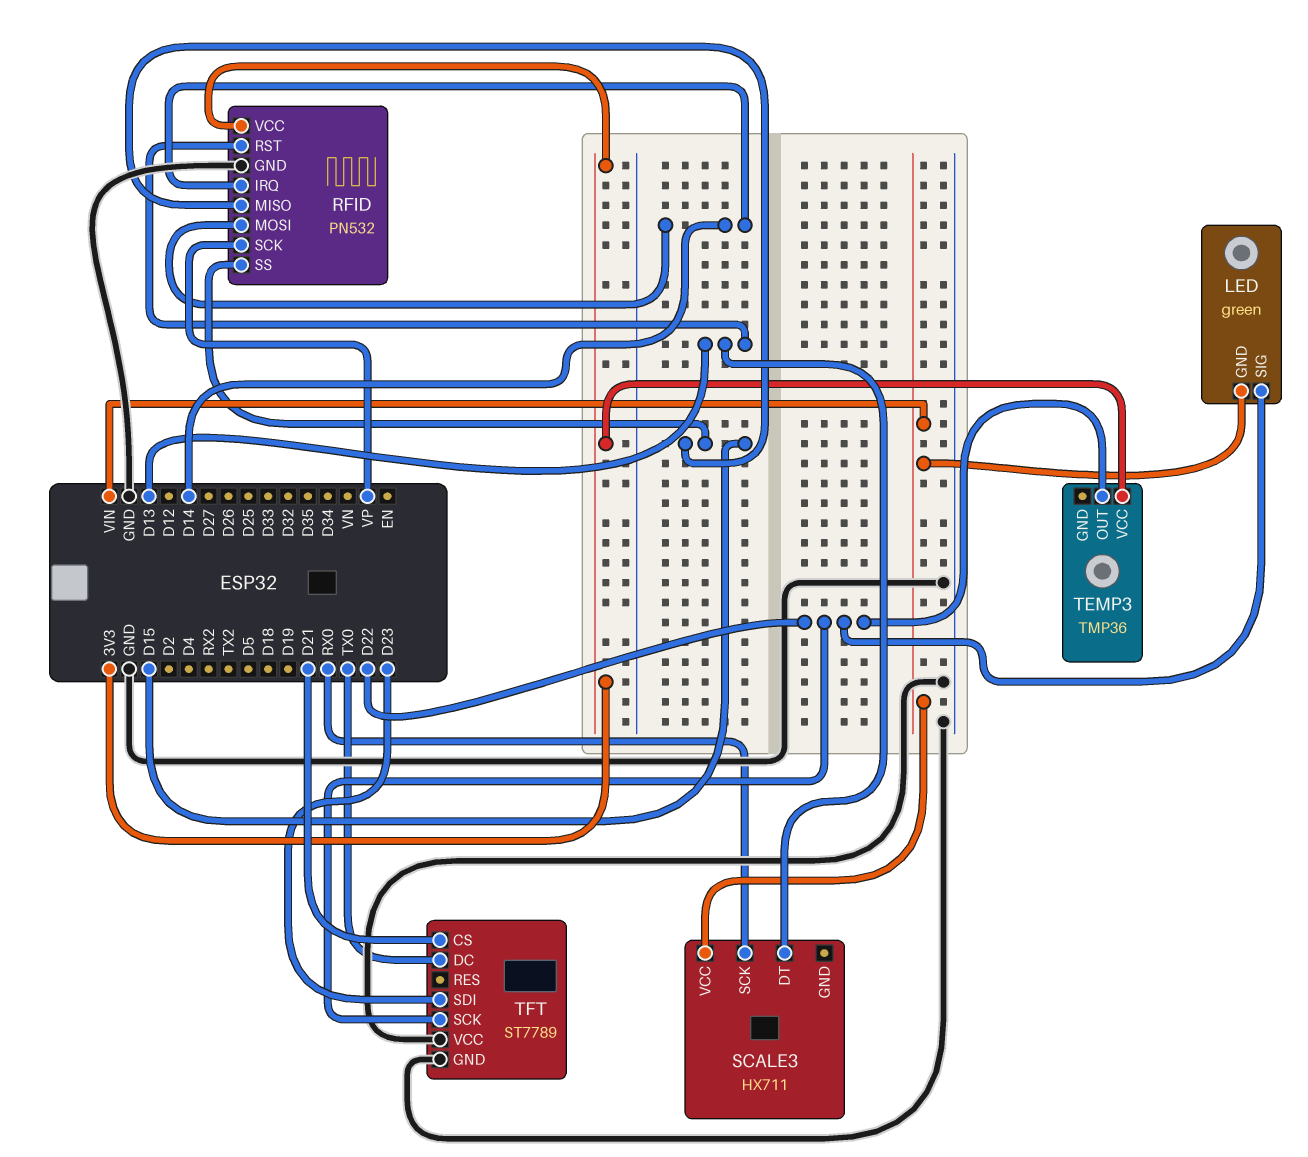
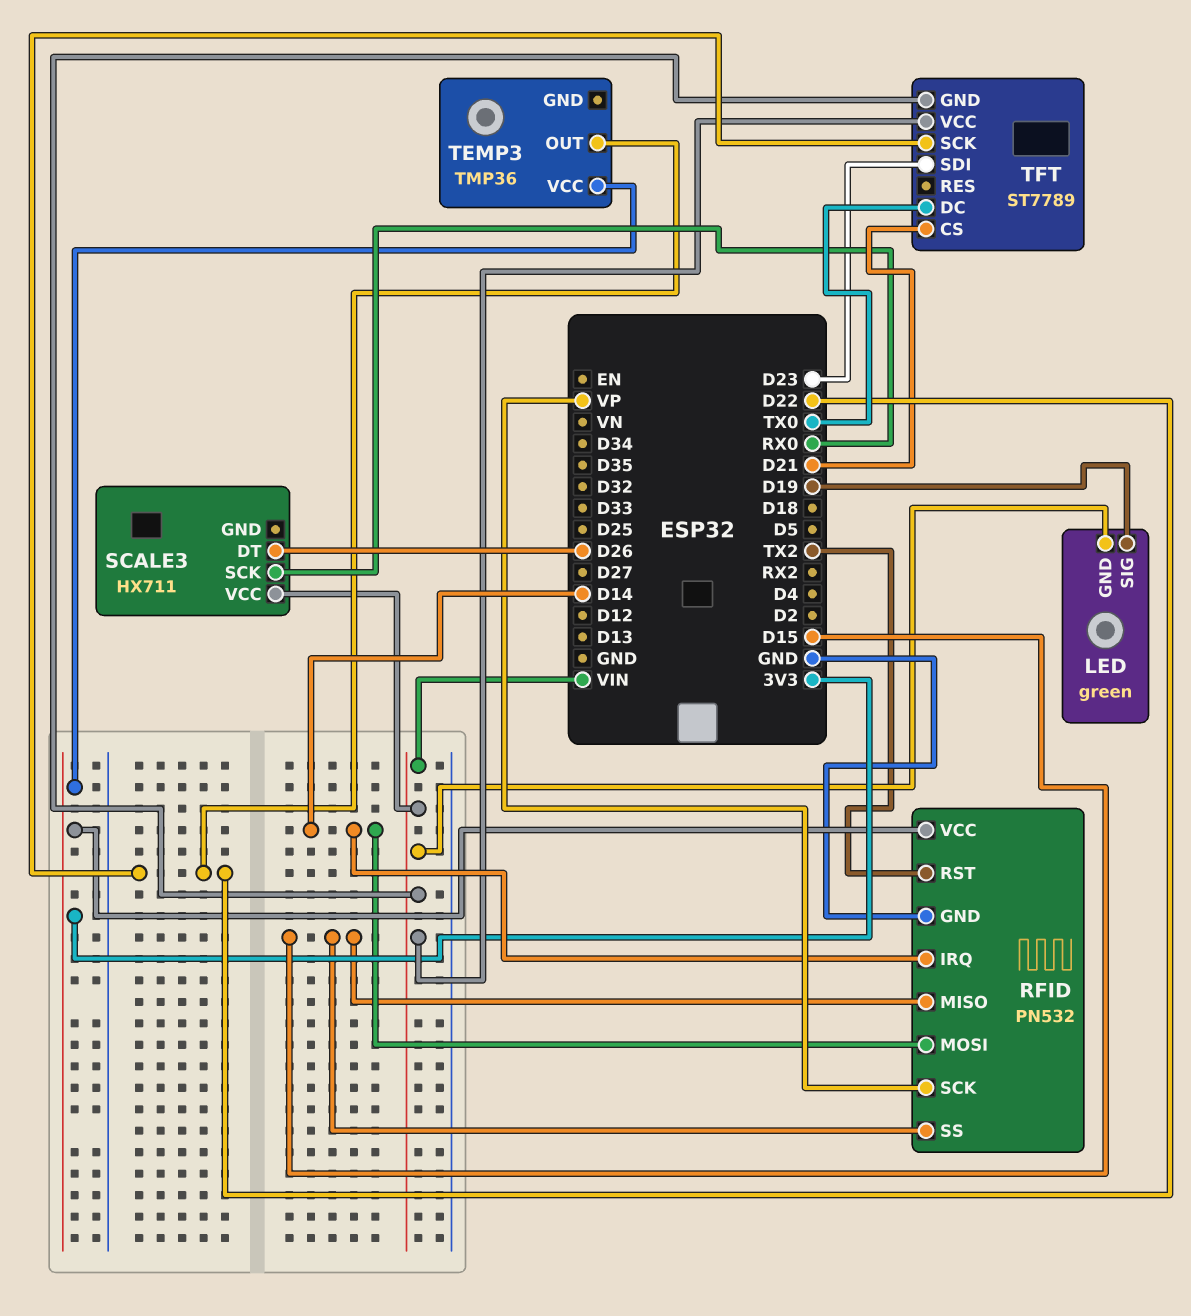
LED pin SIG: D22 -> D19
RFID pin RST: D13 -> TX2
SCALE3 pin DT: D13 -> D26
TFT pin GND: GND -> VIN
TFT pin VCC: GND -> VIN

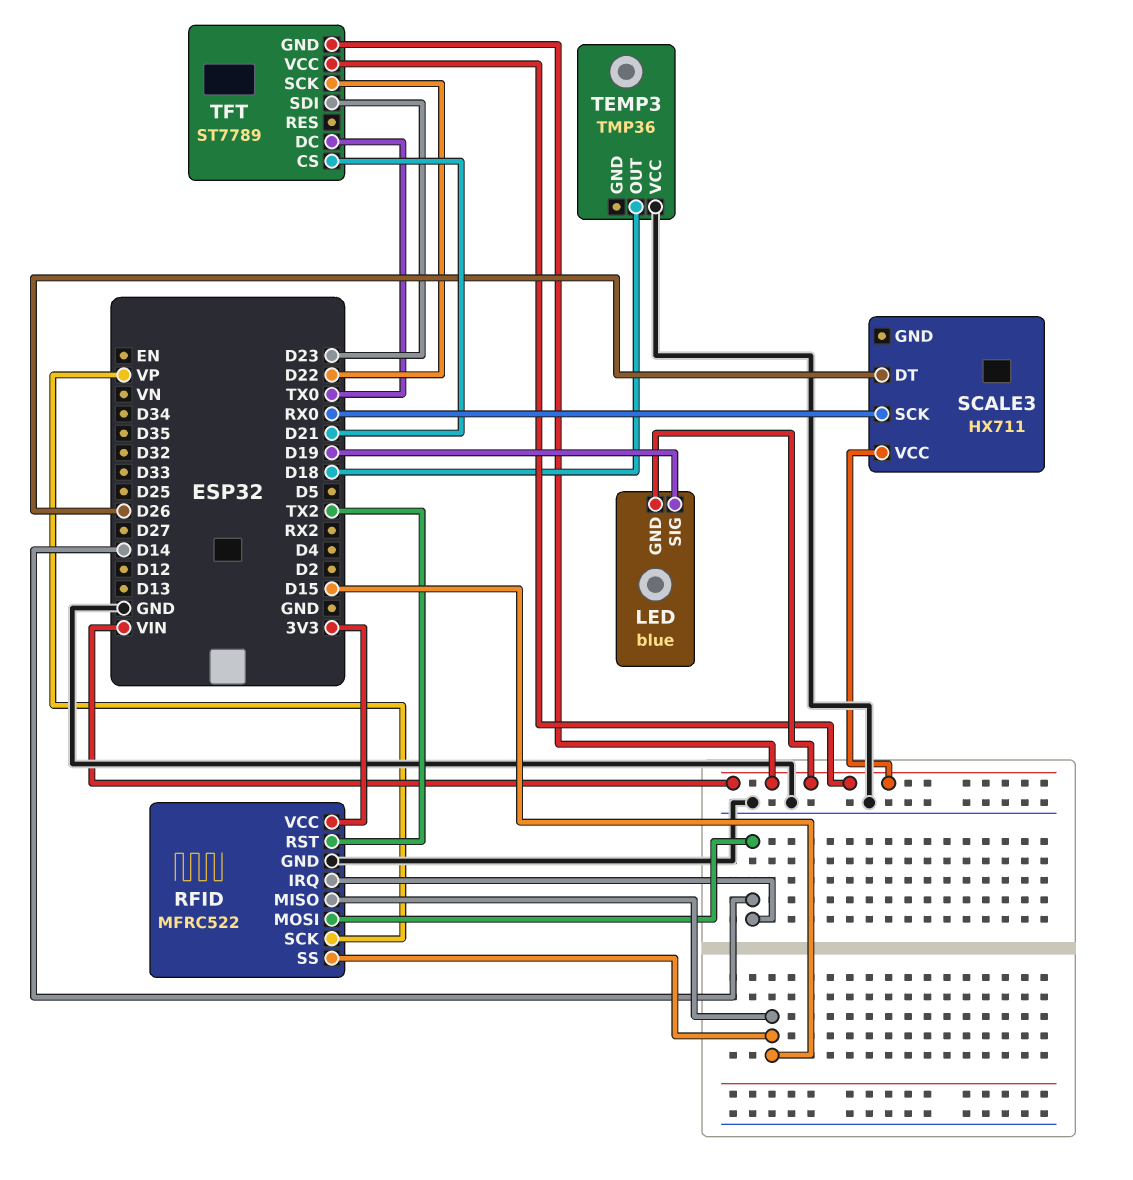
LED: green -> blue
RFID: PN532 -> MFRC522
TEMP3 pin OUT: D22 -> D18
TEMP3 pin VCC: 3V3 -> GND

